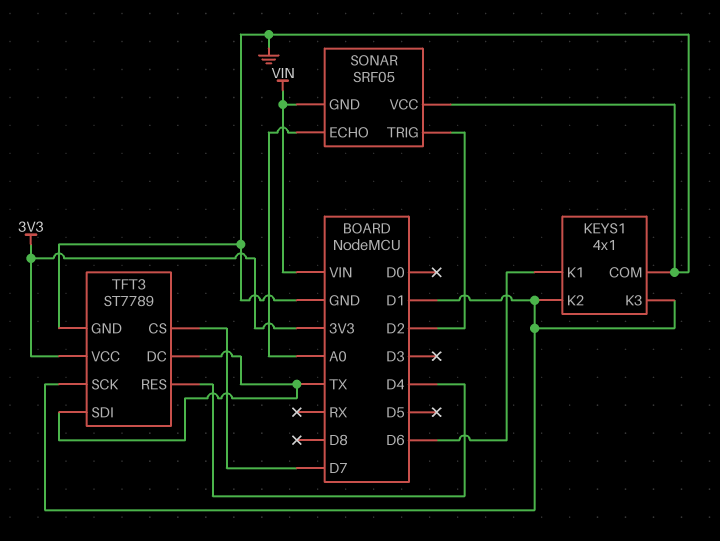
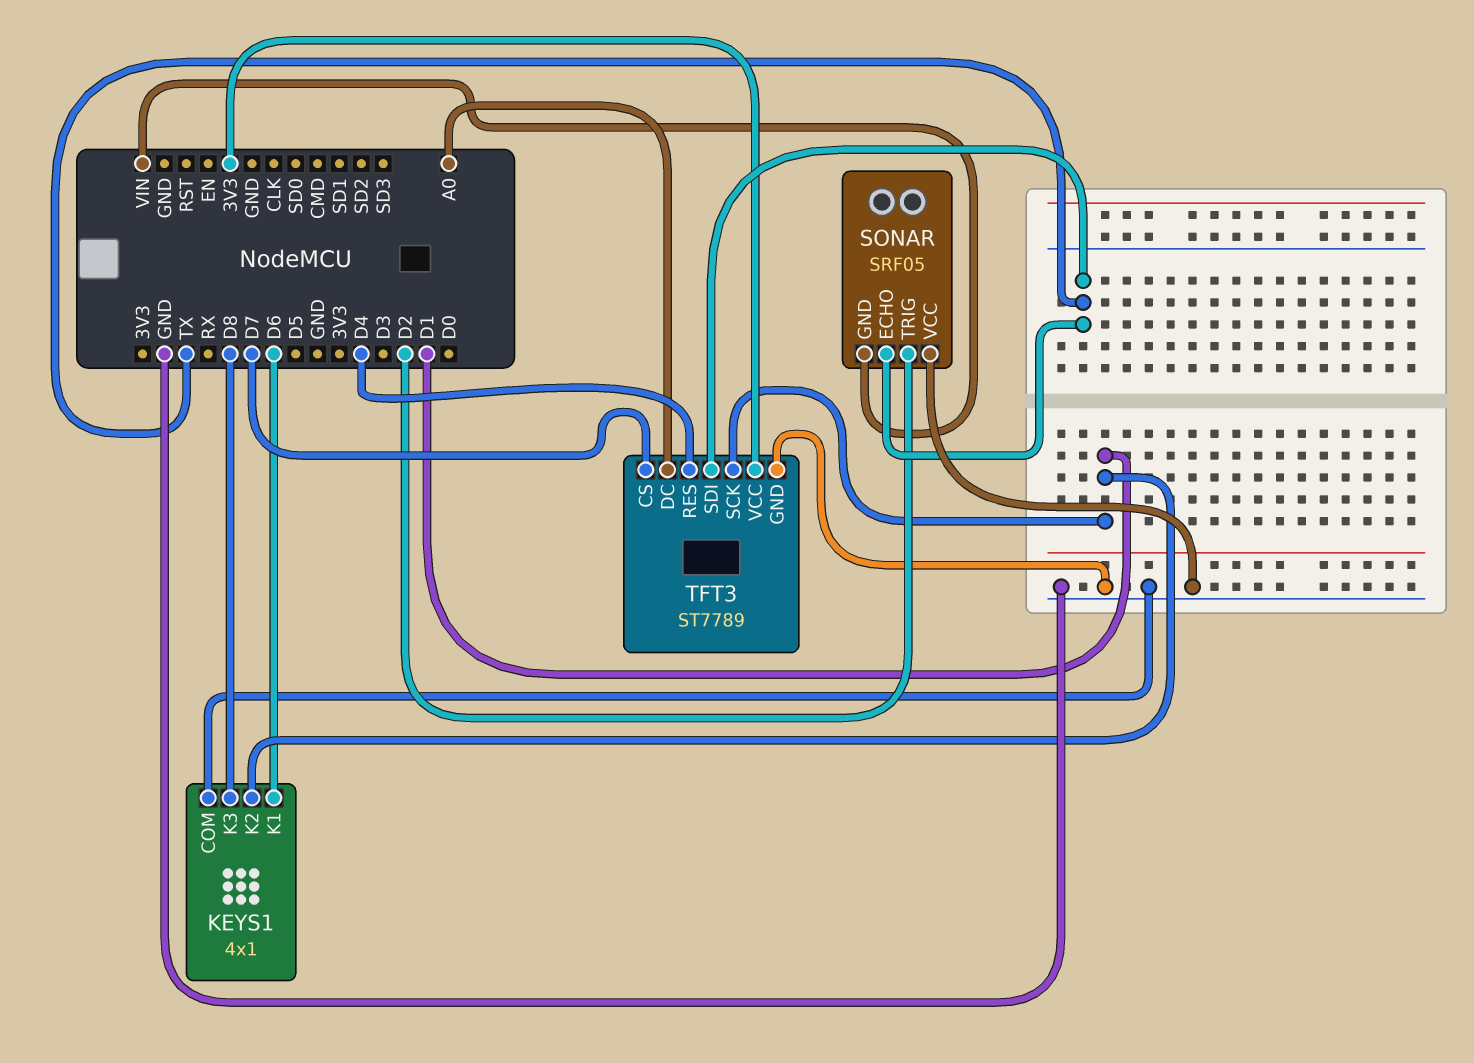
KEYS1 pin K3: D1 -> D8
SONAR pin ECHO: A0 -> TX
TFT3 pin DC: TX -> A0

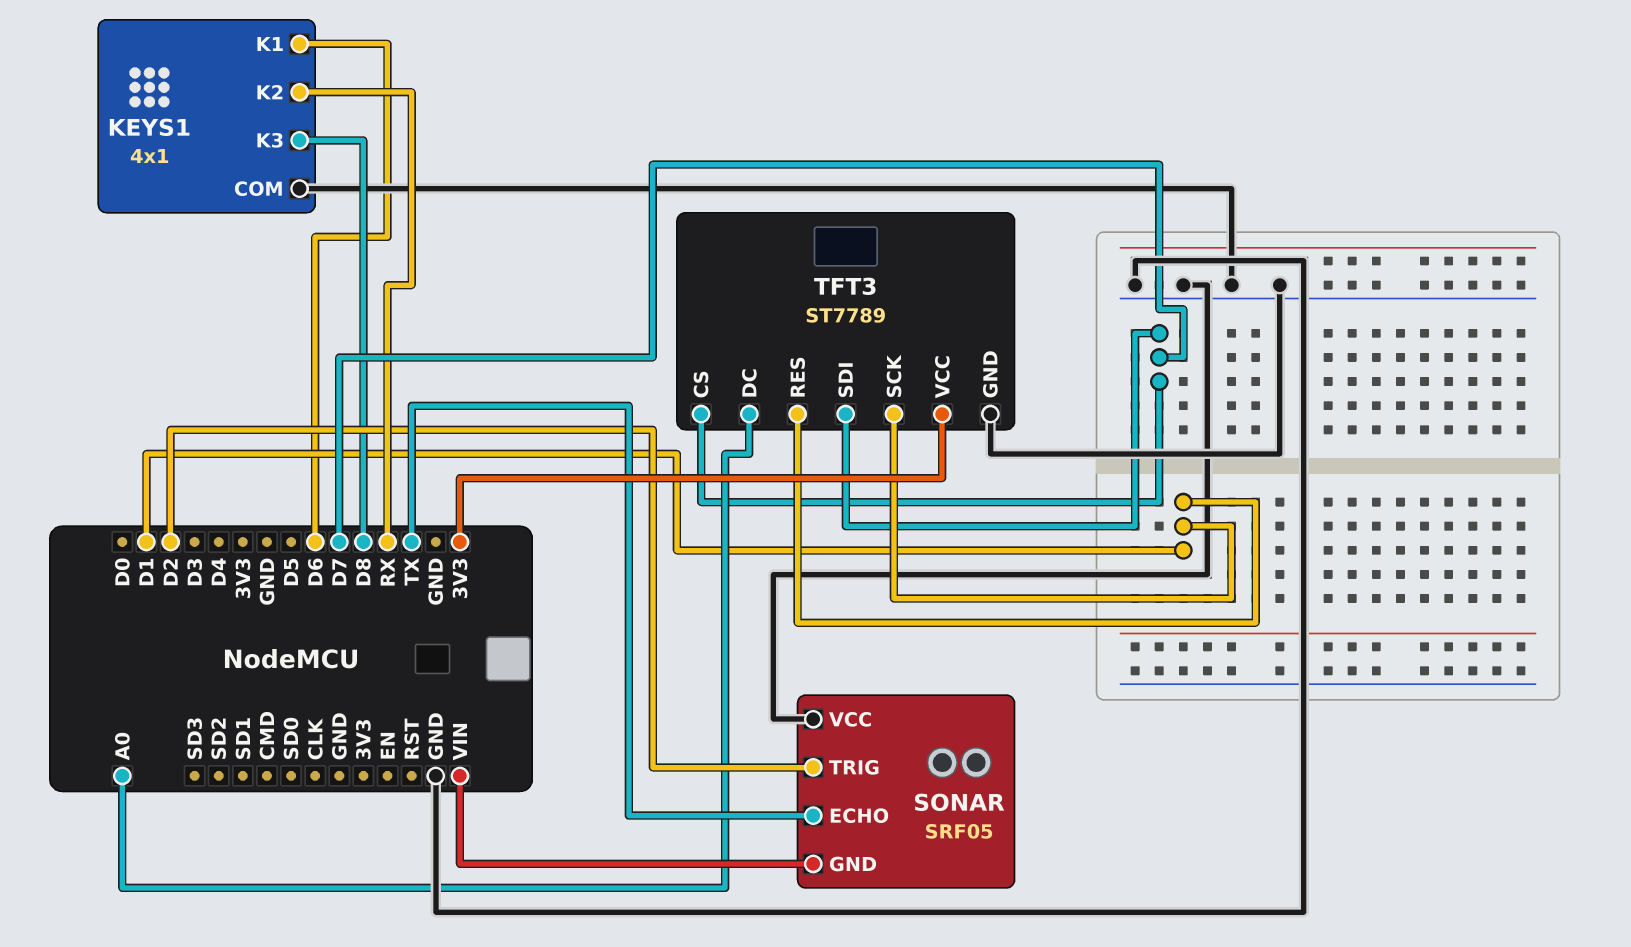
KEYS1 pin K2: D1 -> RX
TFT3 pin RES: D4 -> D1
TFT3 pin SDI: TX -> D7

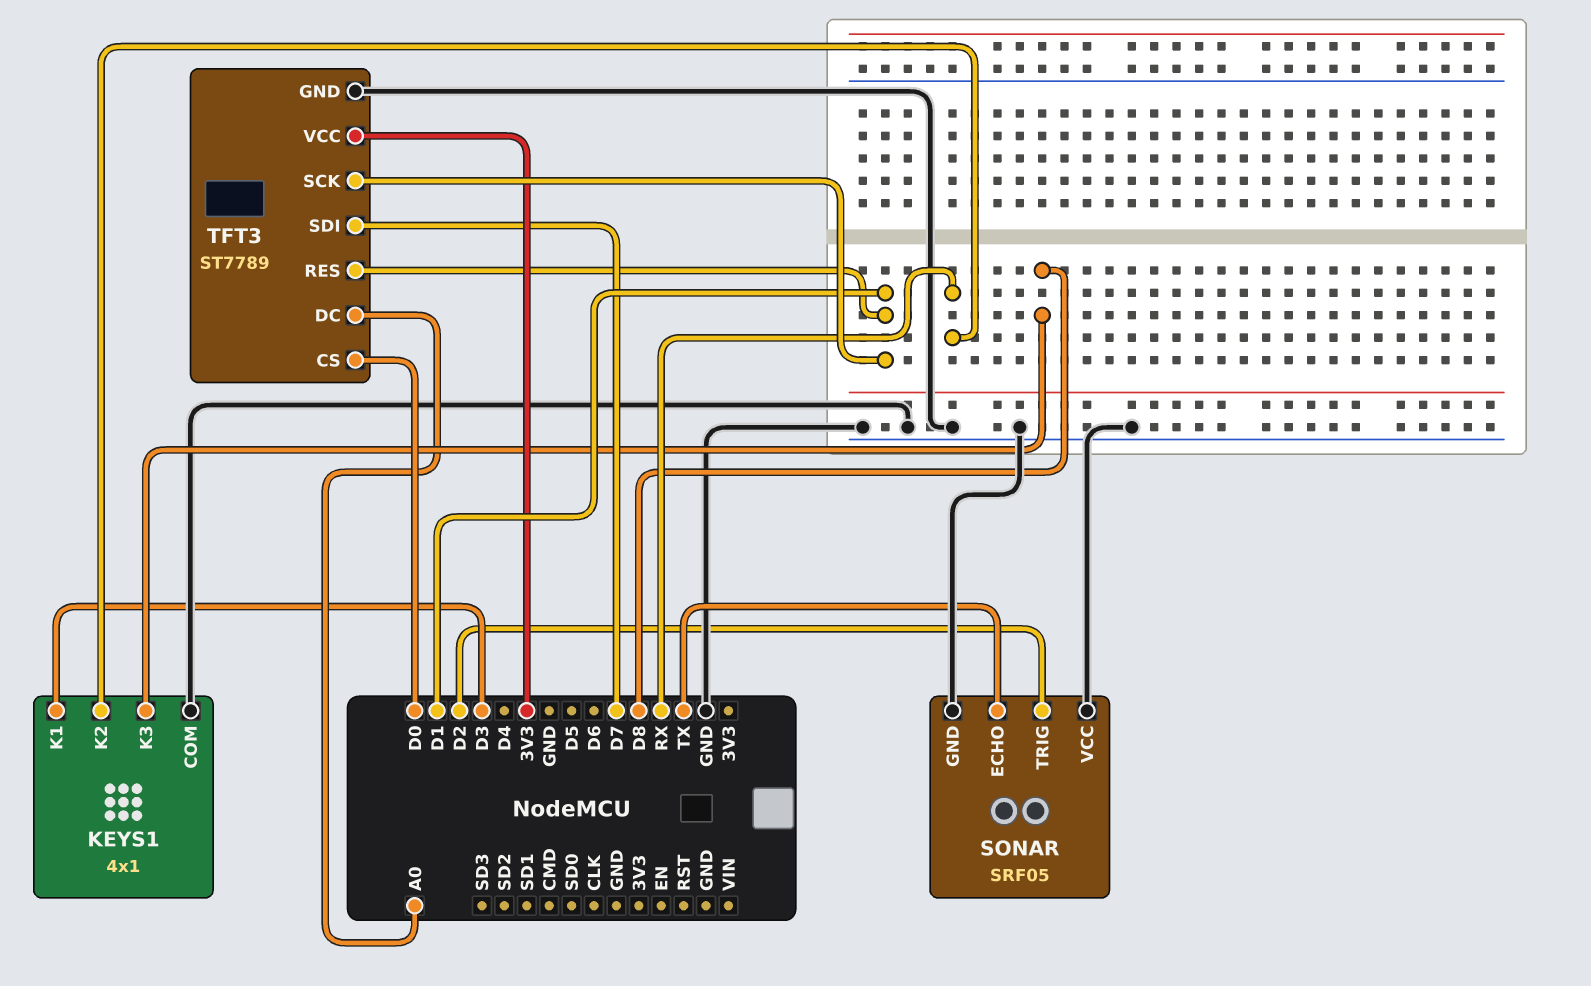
KEYS1 pin K1: D6 -> D3
SONAR pin GND: VIN -> GND
TFT3 pin CS: D7 -> D0

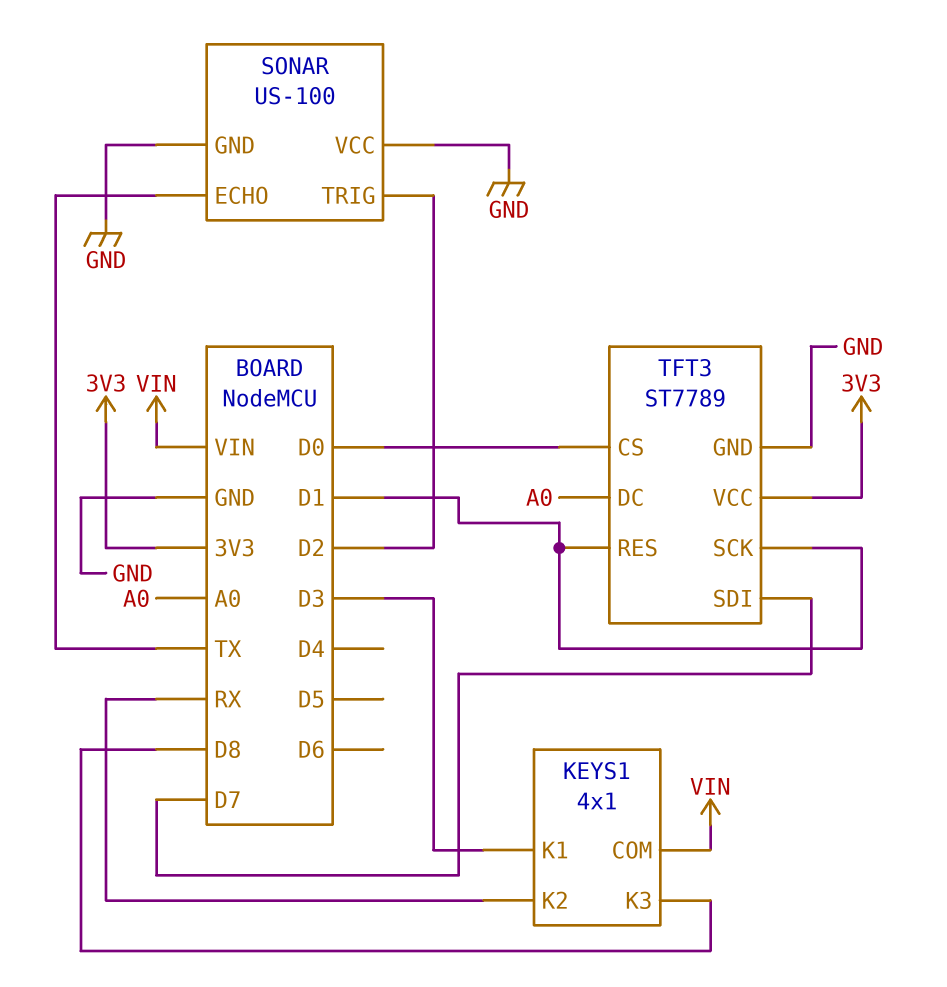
KEYS1 pin COM: GND -> VIN
SONAR: SRF05 -> US-100

